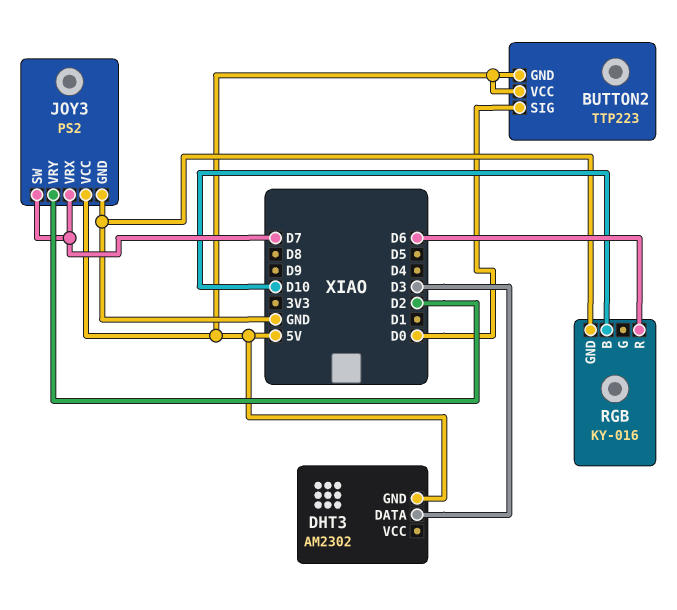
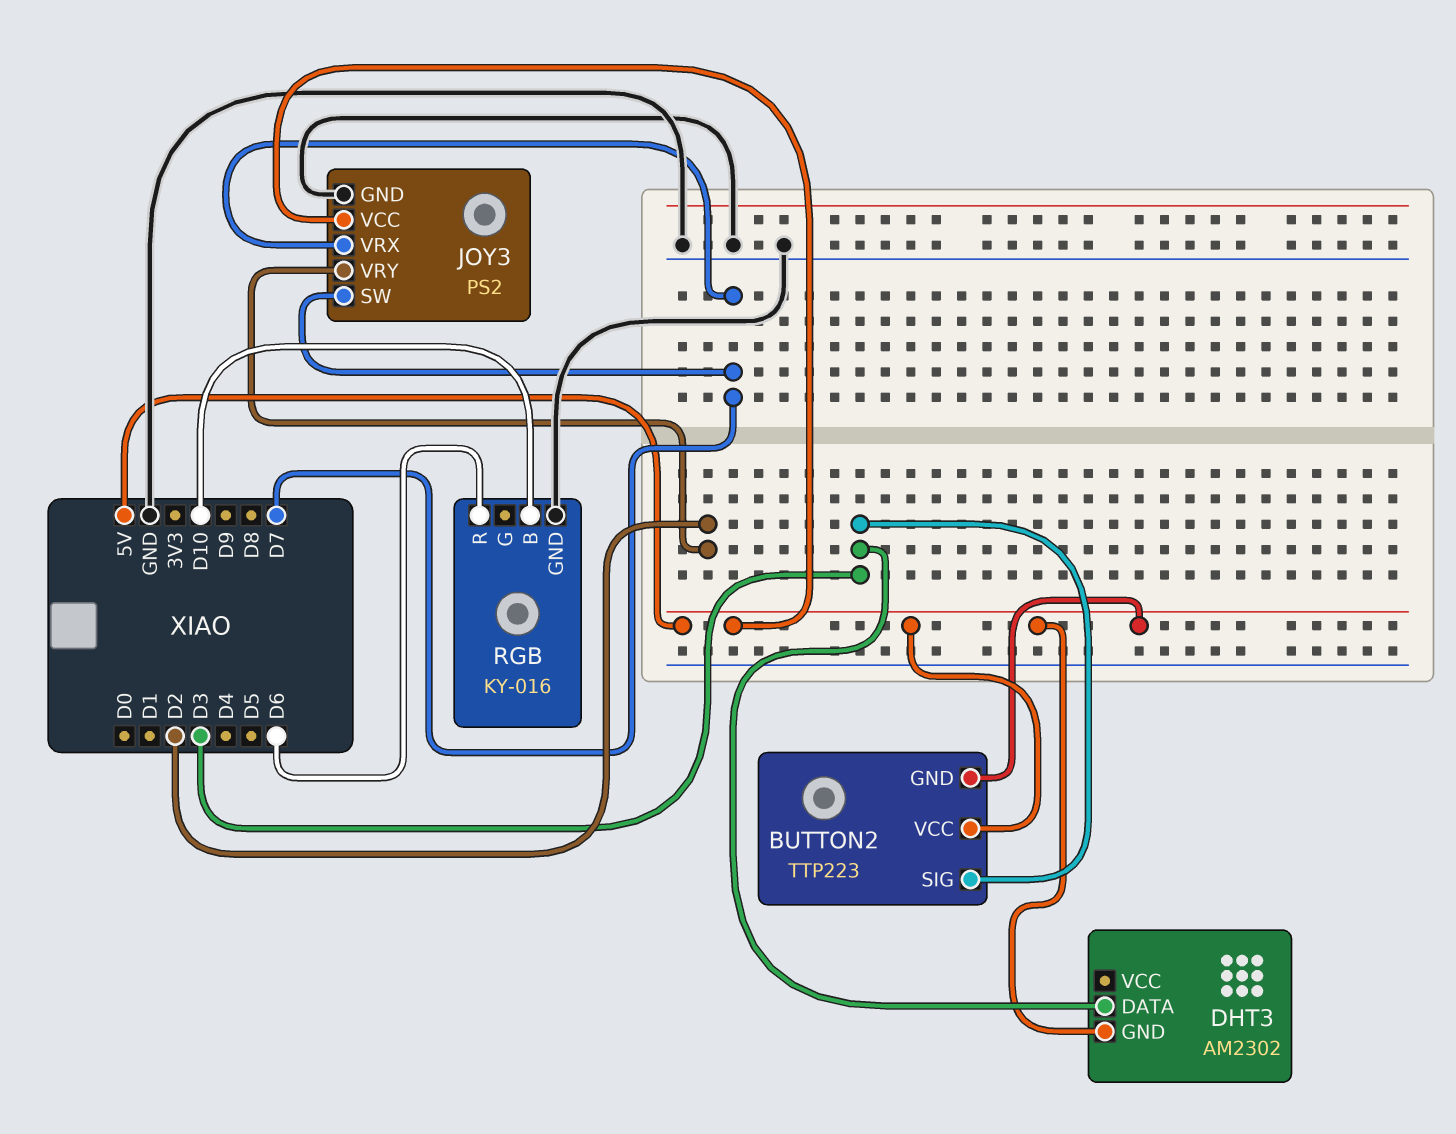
BUTTON2 pin SIG: D0 -> D3

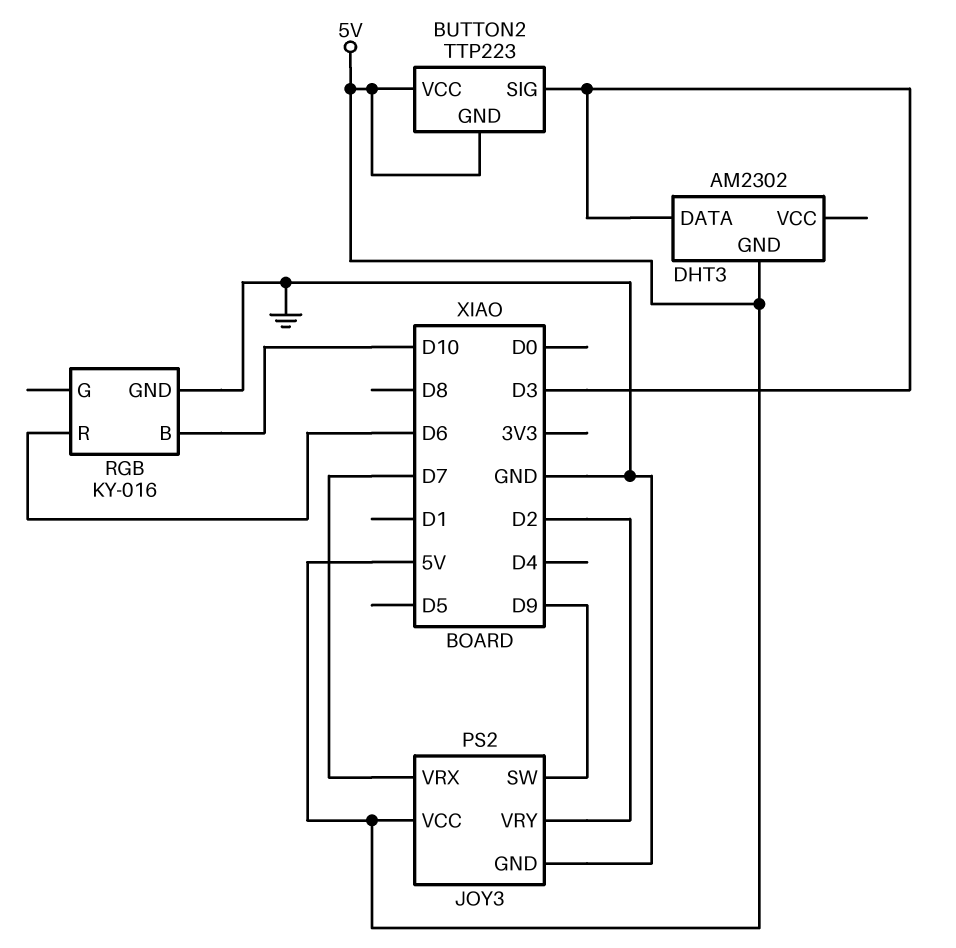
JOY3 pin SW: D7 -> D9

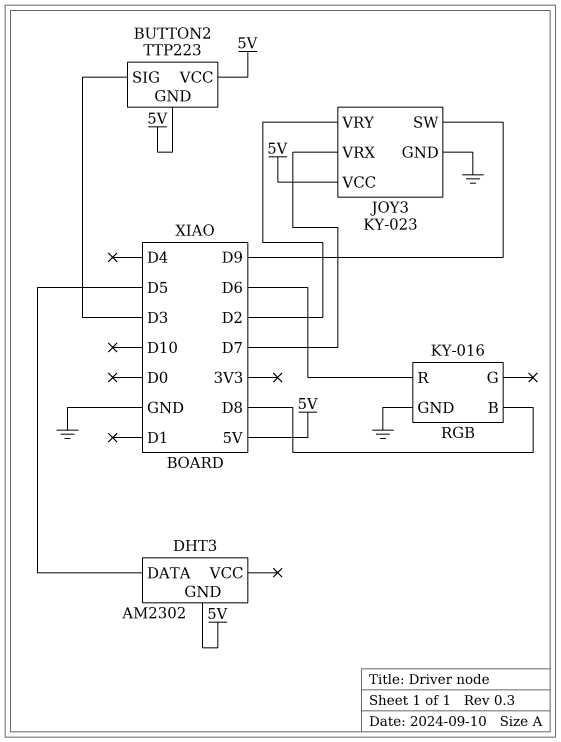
DHT3 pin DATA: D3 -> D5
JOY3: PS2 -> KY-023
RGB pin B: D10 -> D8

